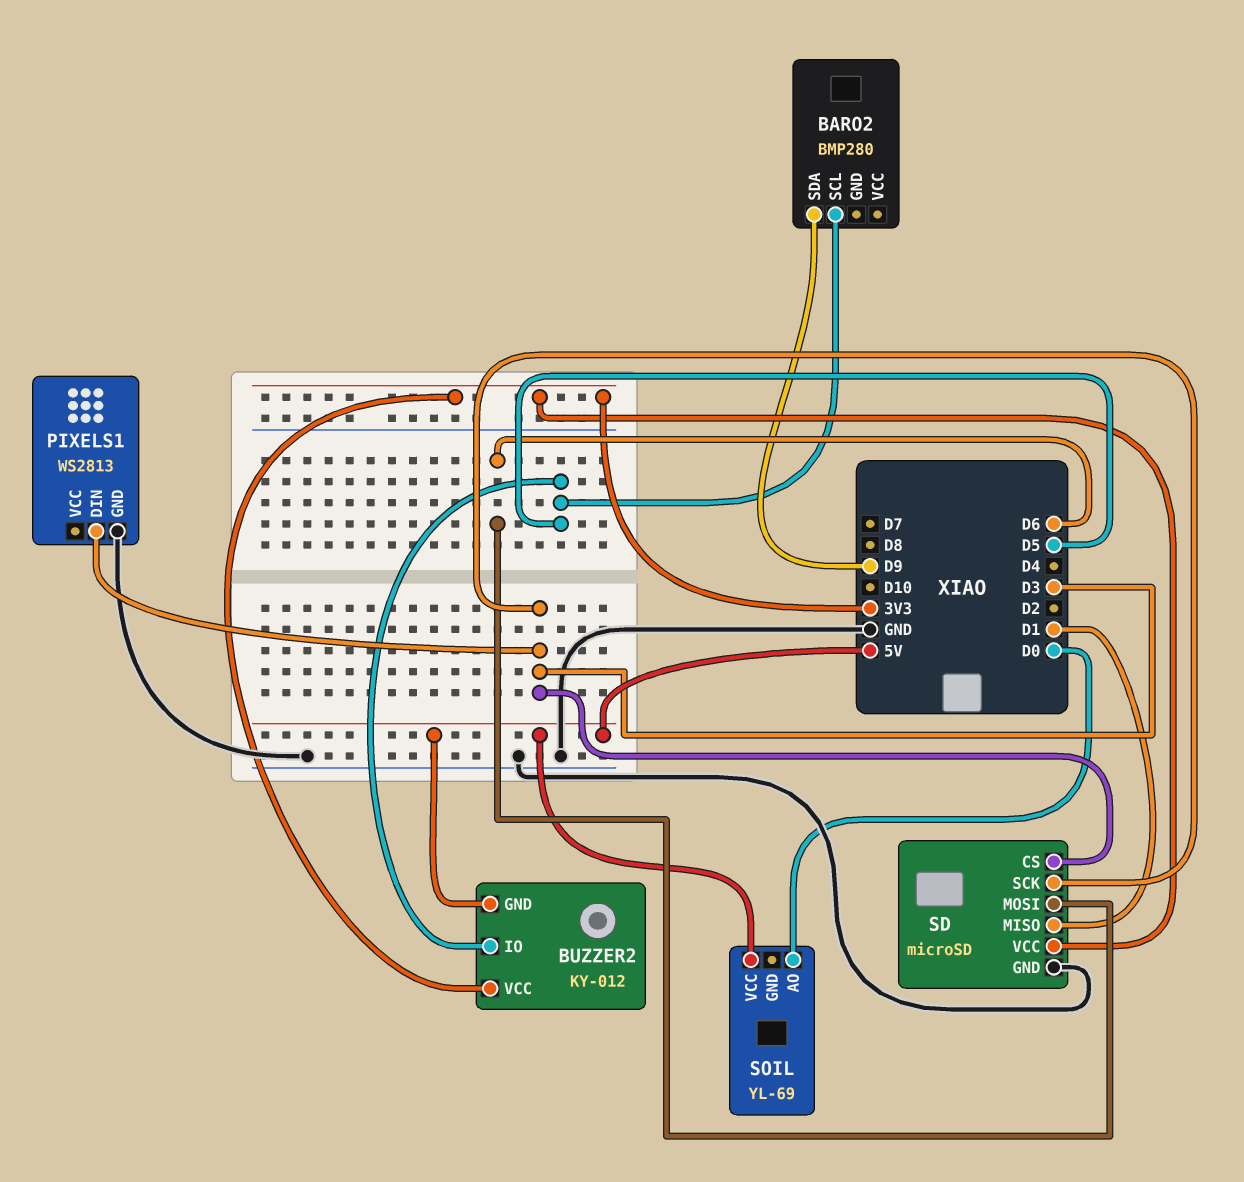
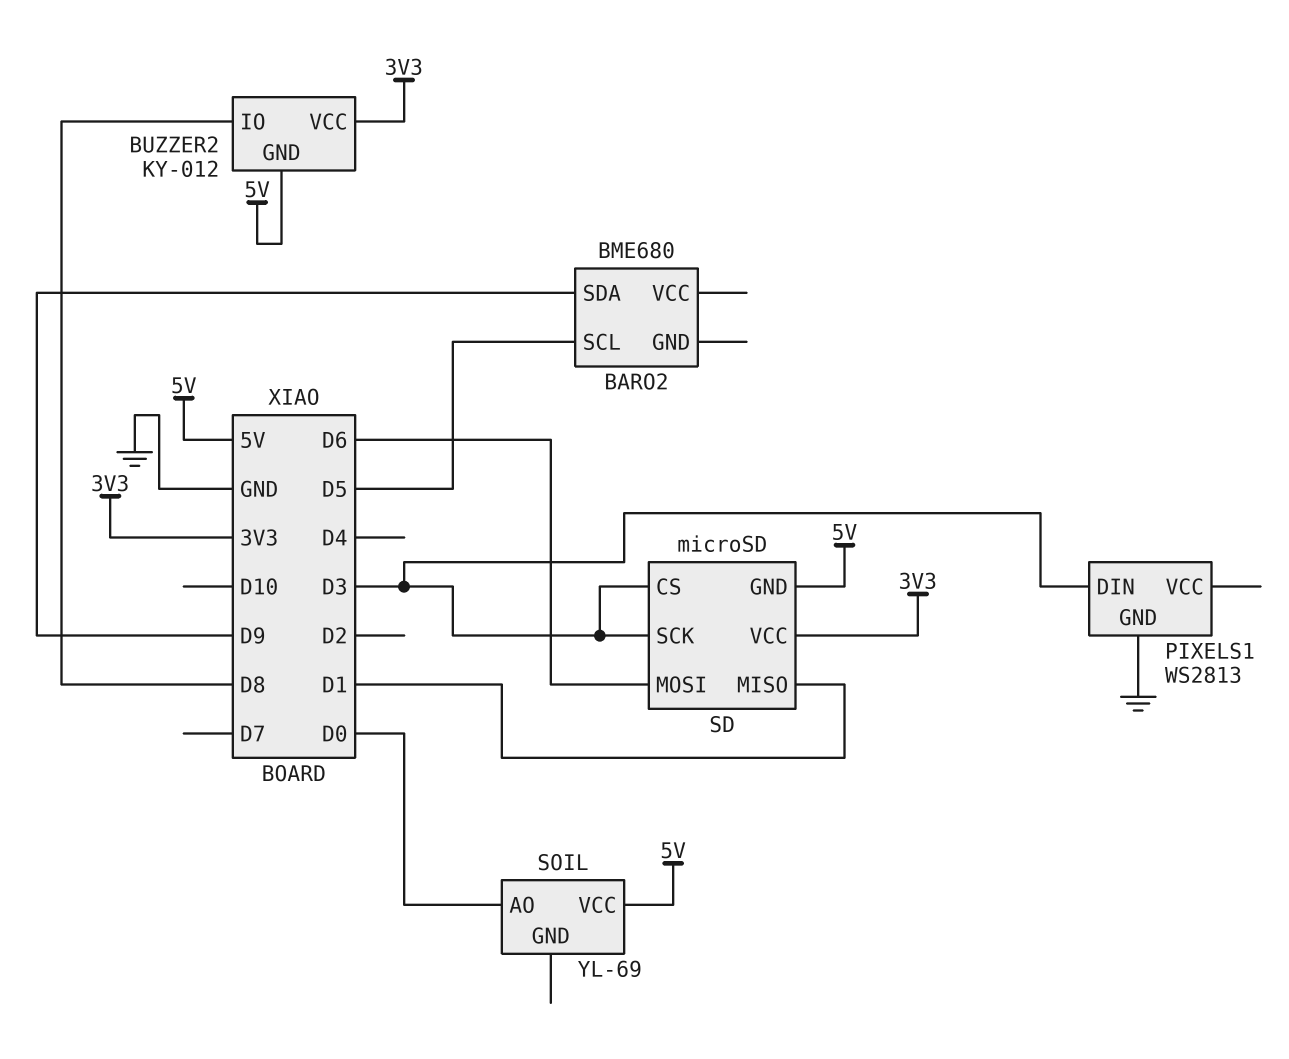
BARO2: BMP280 -> BME680
BUZZER2 pin IO: D5 -> D8
SD pin GND: GND -> 5V

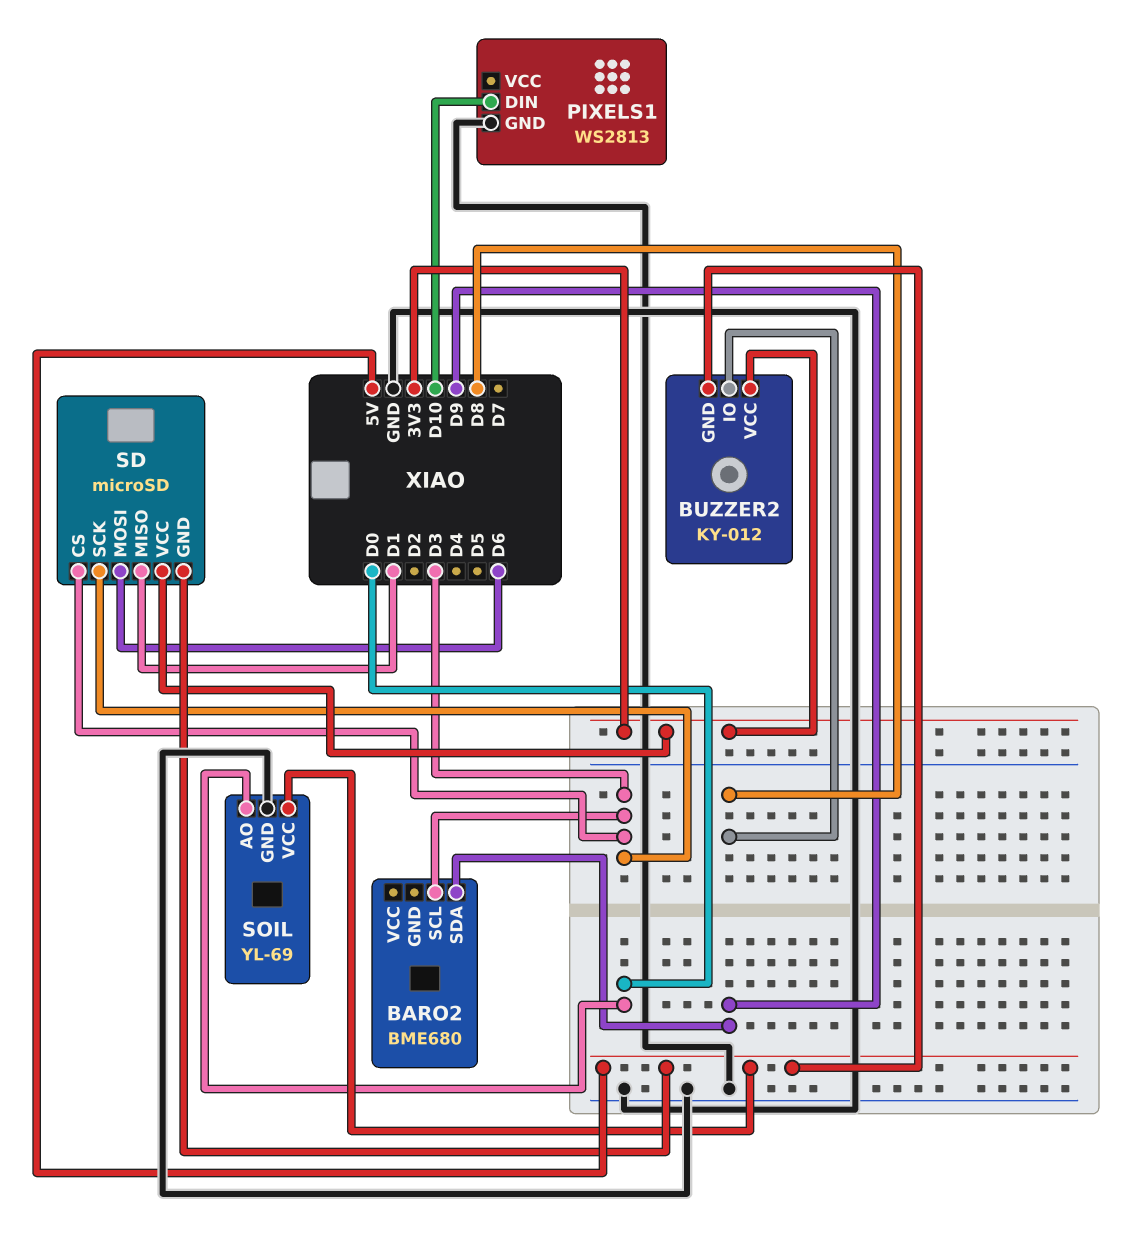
BARO2 pin SCL: D5 -> D3
PIXELS1 pin DIN: D3 -> D10
SOIL pin GND: none -> GND

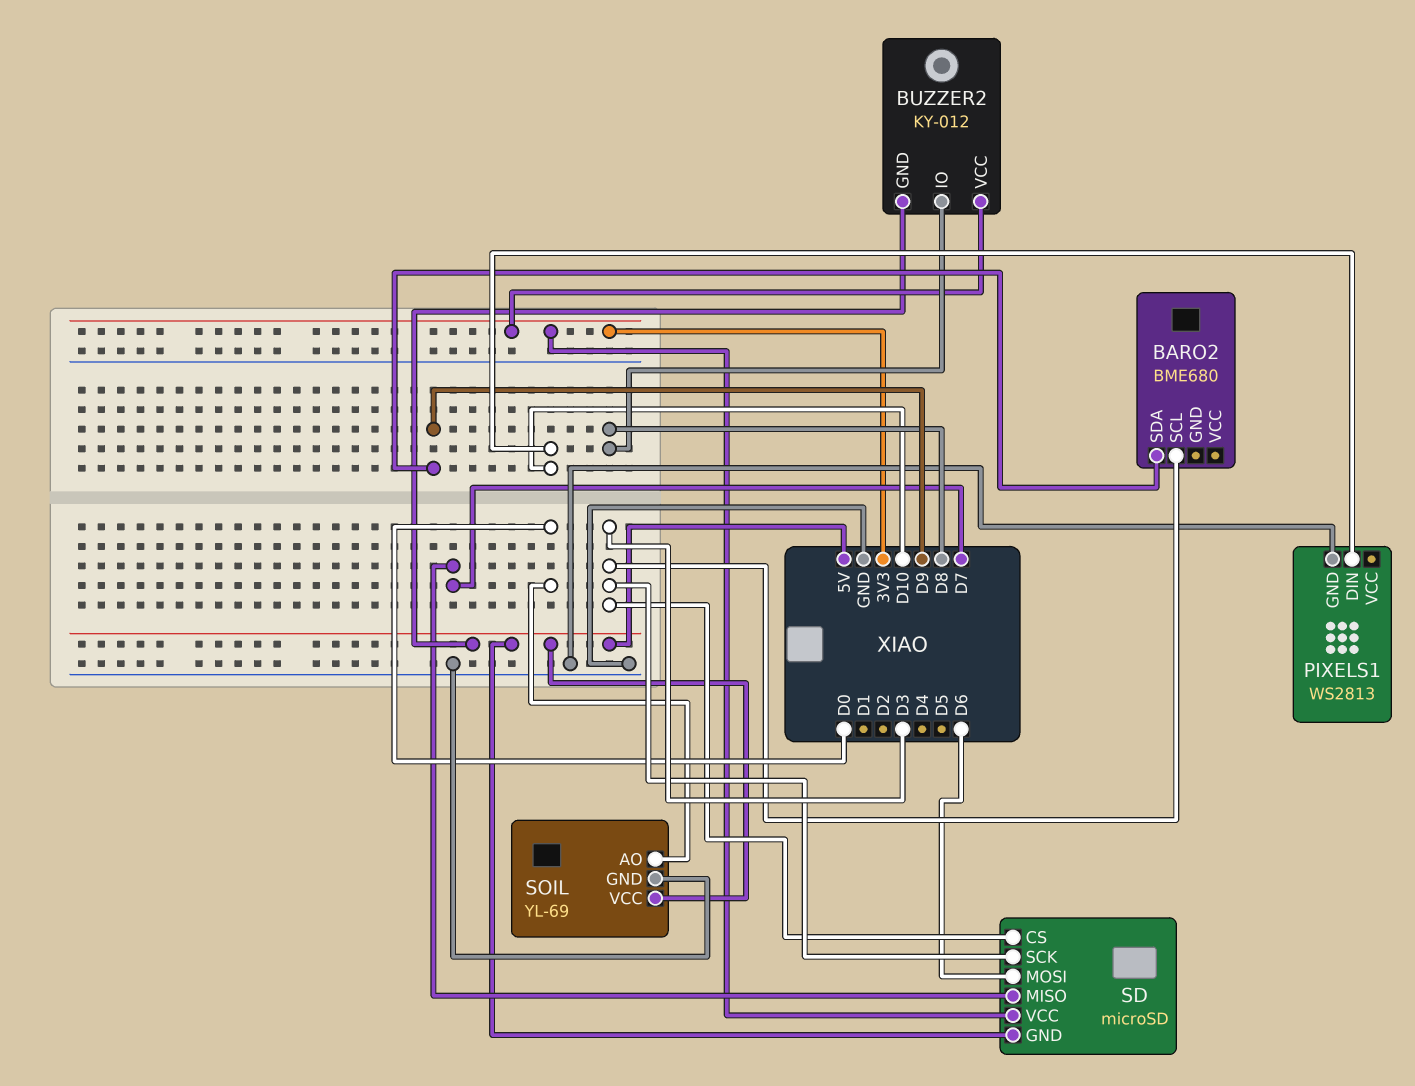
SD pin MISO: D1 -> D7

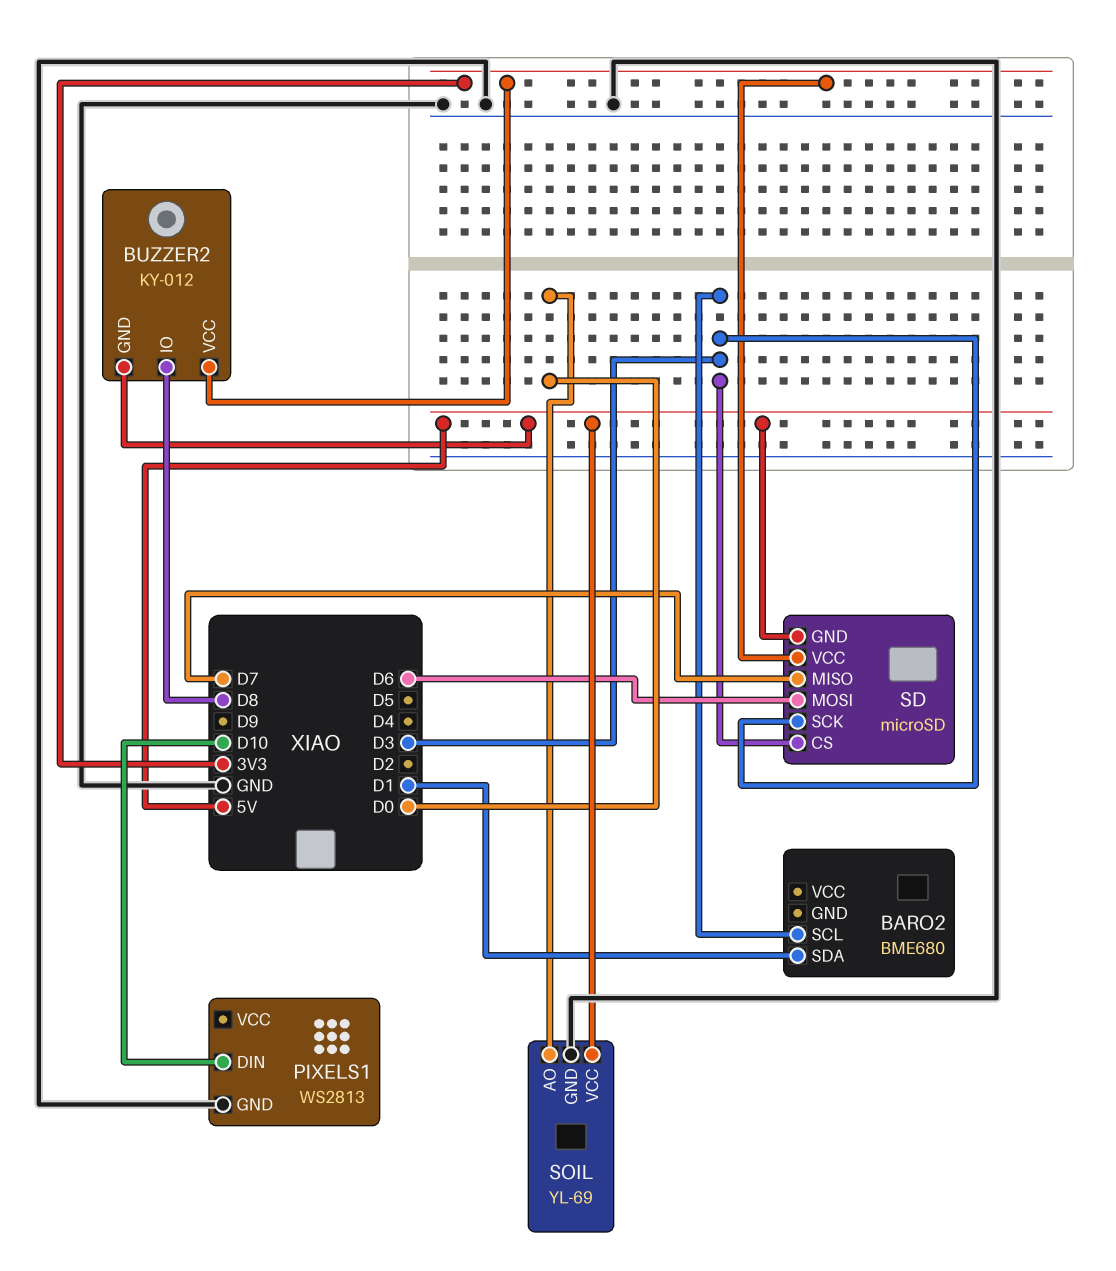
BARO2 pin SDA: D9 -> D1

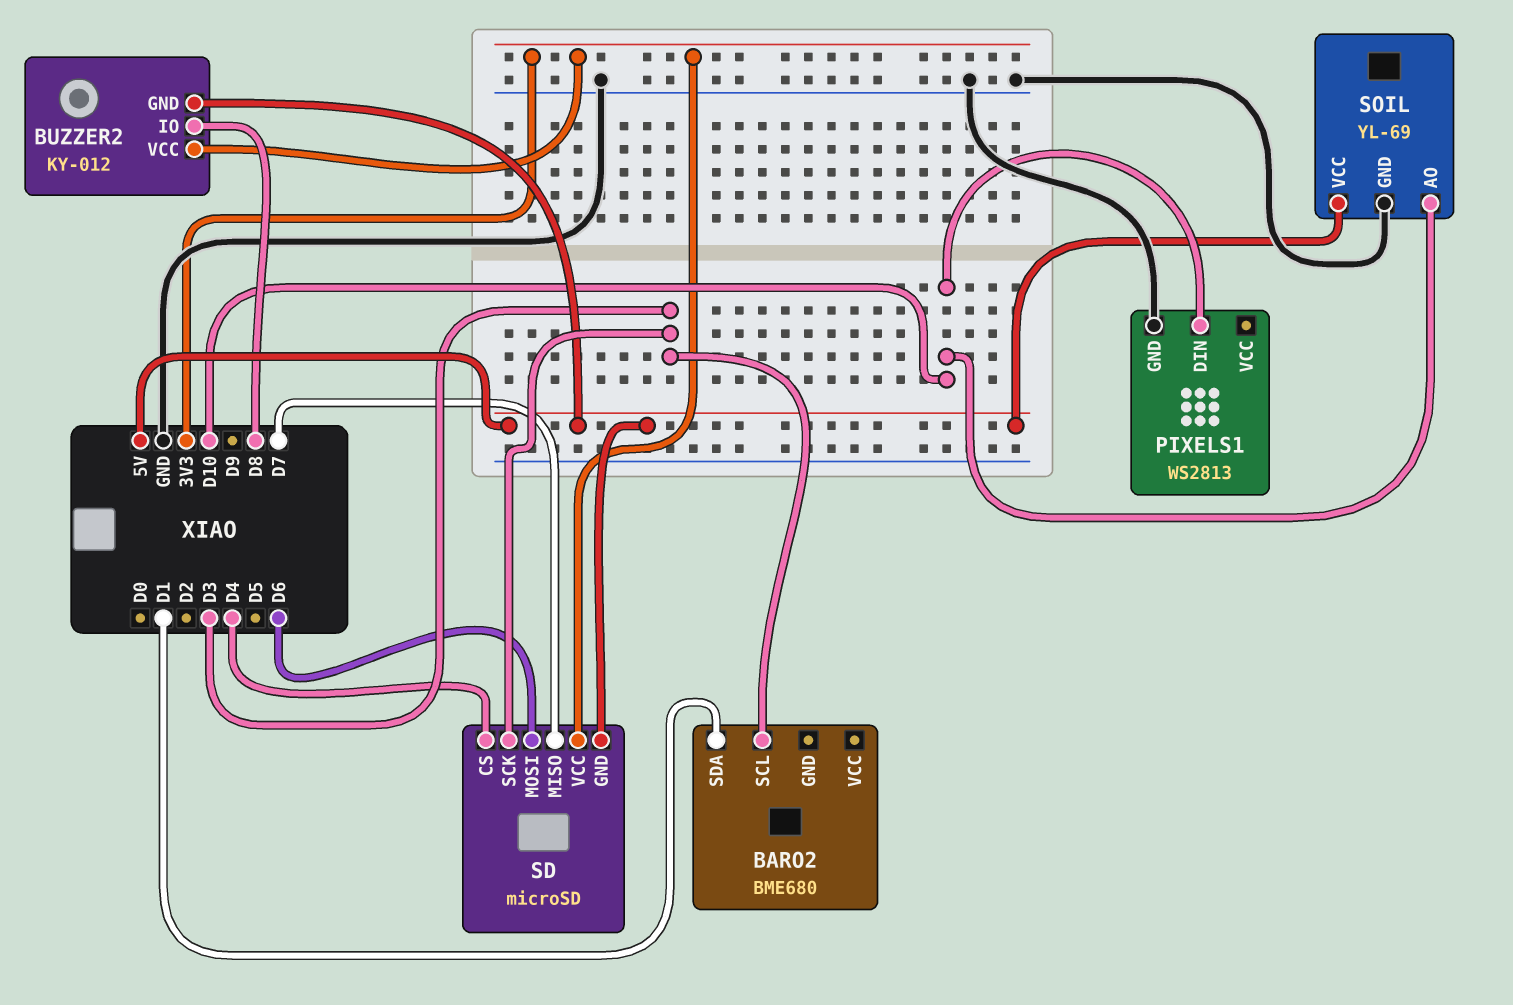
SD pin CS: D3 -> D4
SOIL pin AO: D0 -> D10

